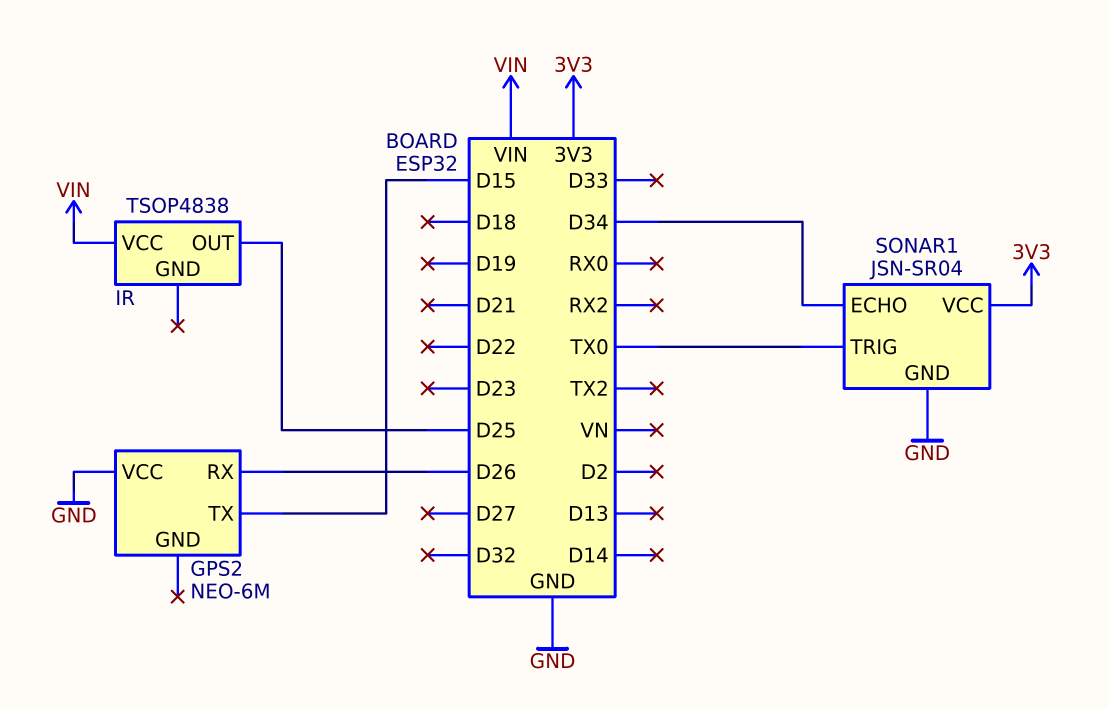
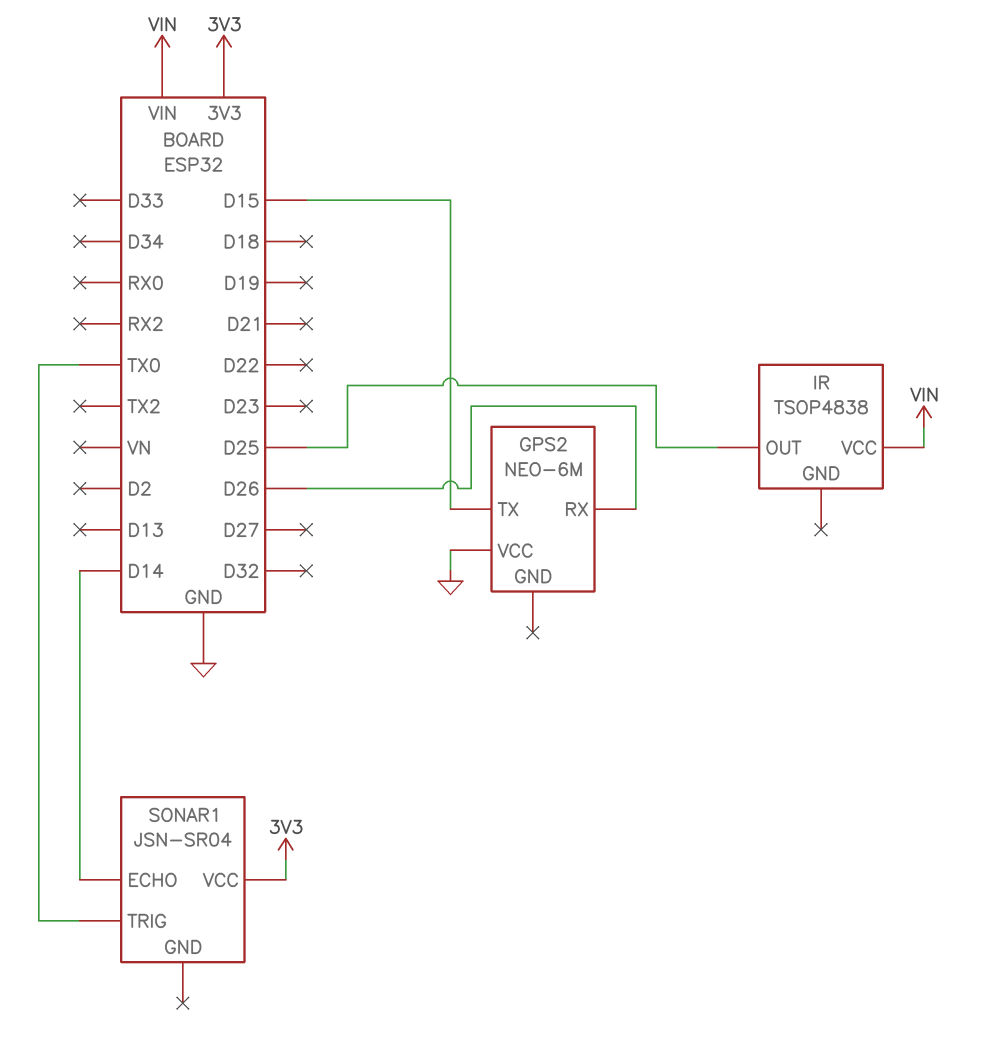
SONAR1 pin ECHO: D34 -> D14
SONAR1 pin GND: GND -> none

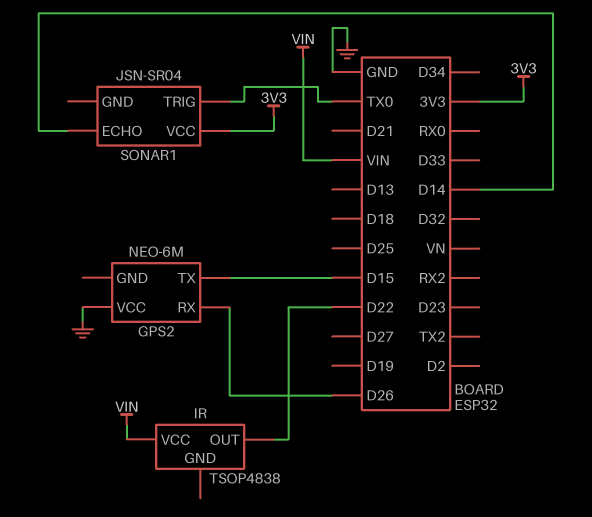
IR pin OUT: D25 -> D22

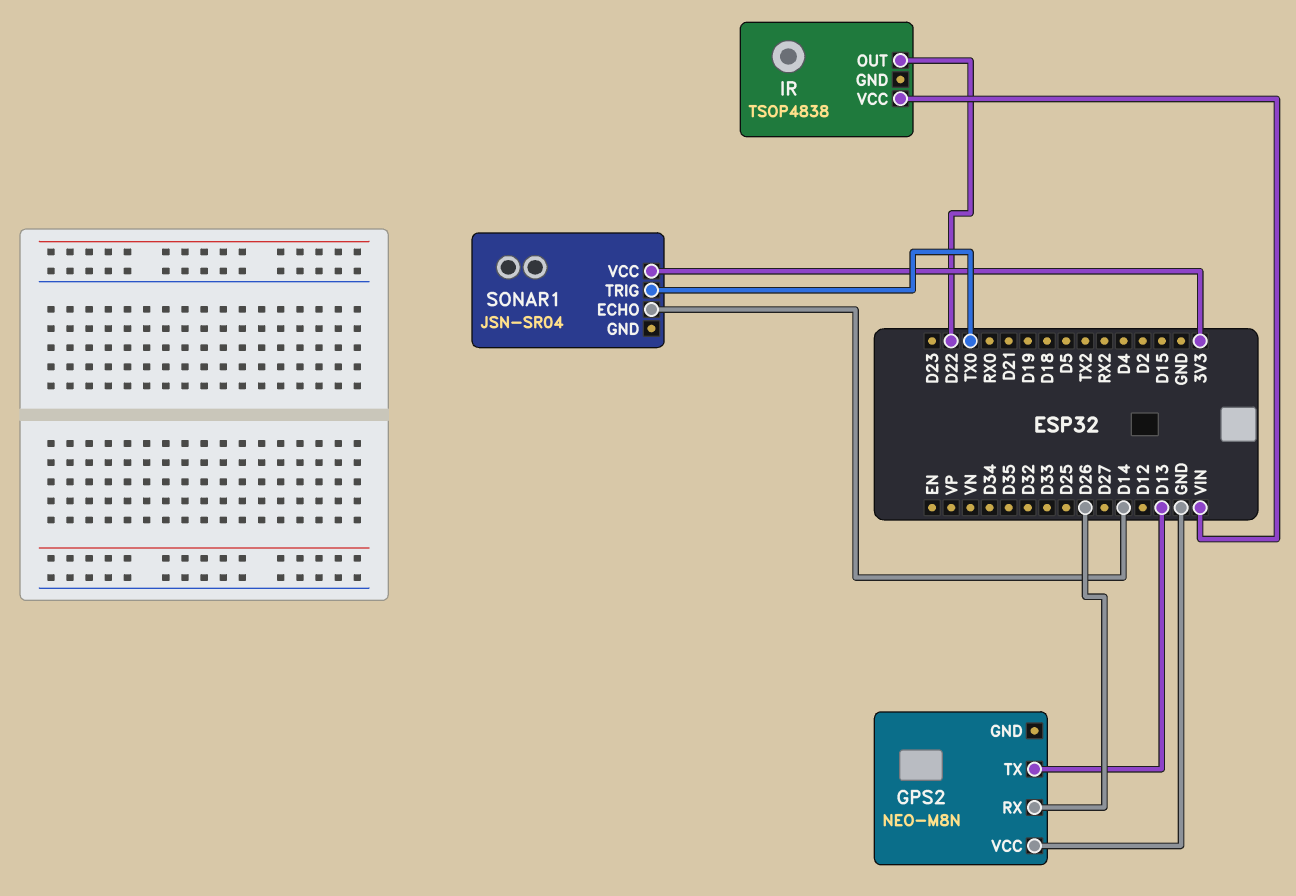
GPS2: NEO-6M -> NEO-M8N
GPS2 pin TX: D15 -> D13

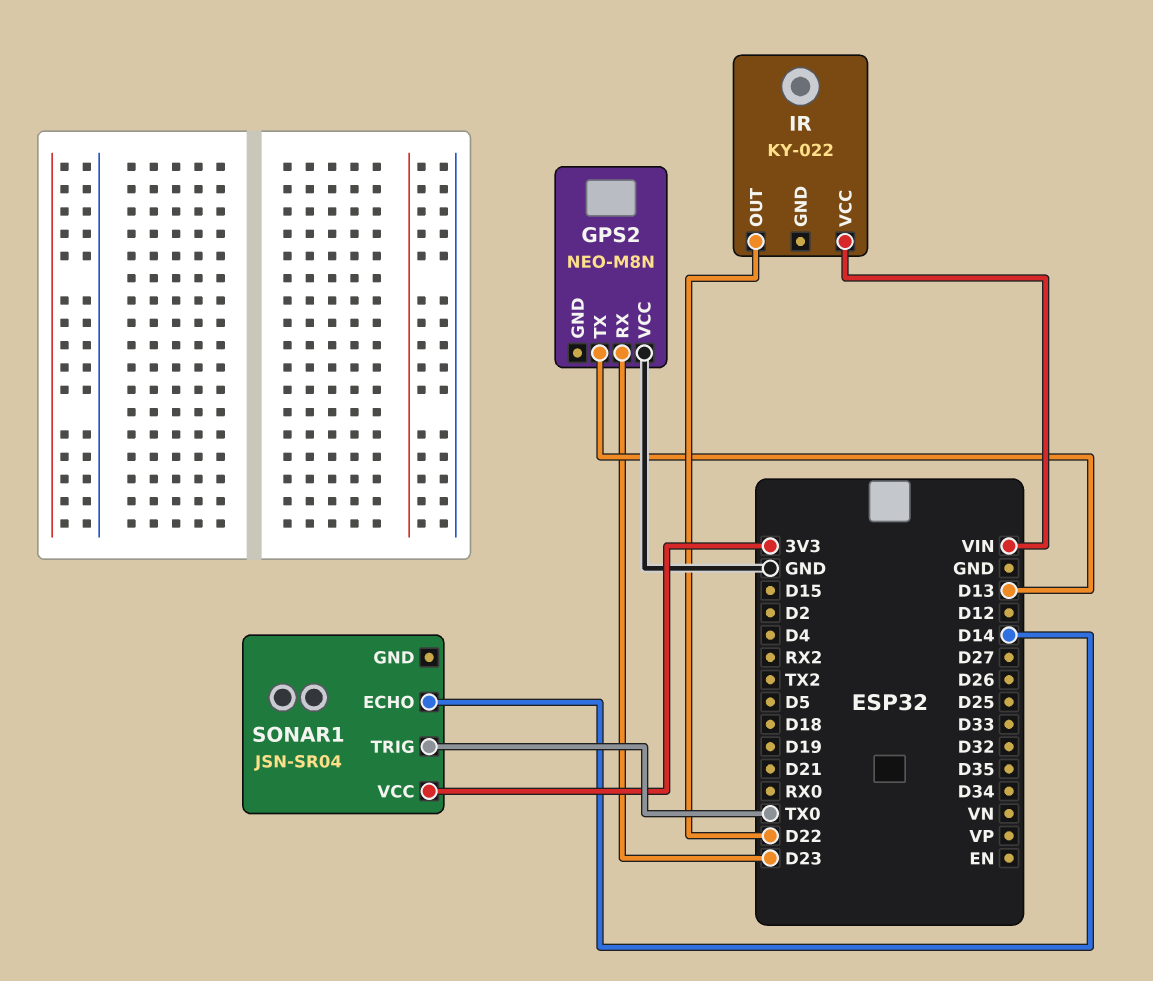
GPS2 pin RX: D26 -> D23
IR: TSOP4838 -> KY-022

